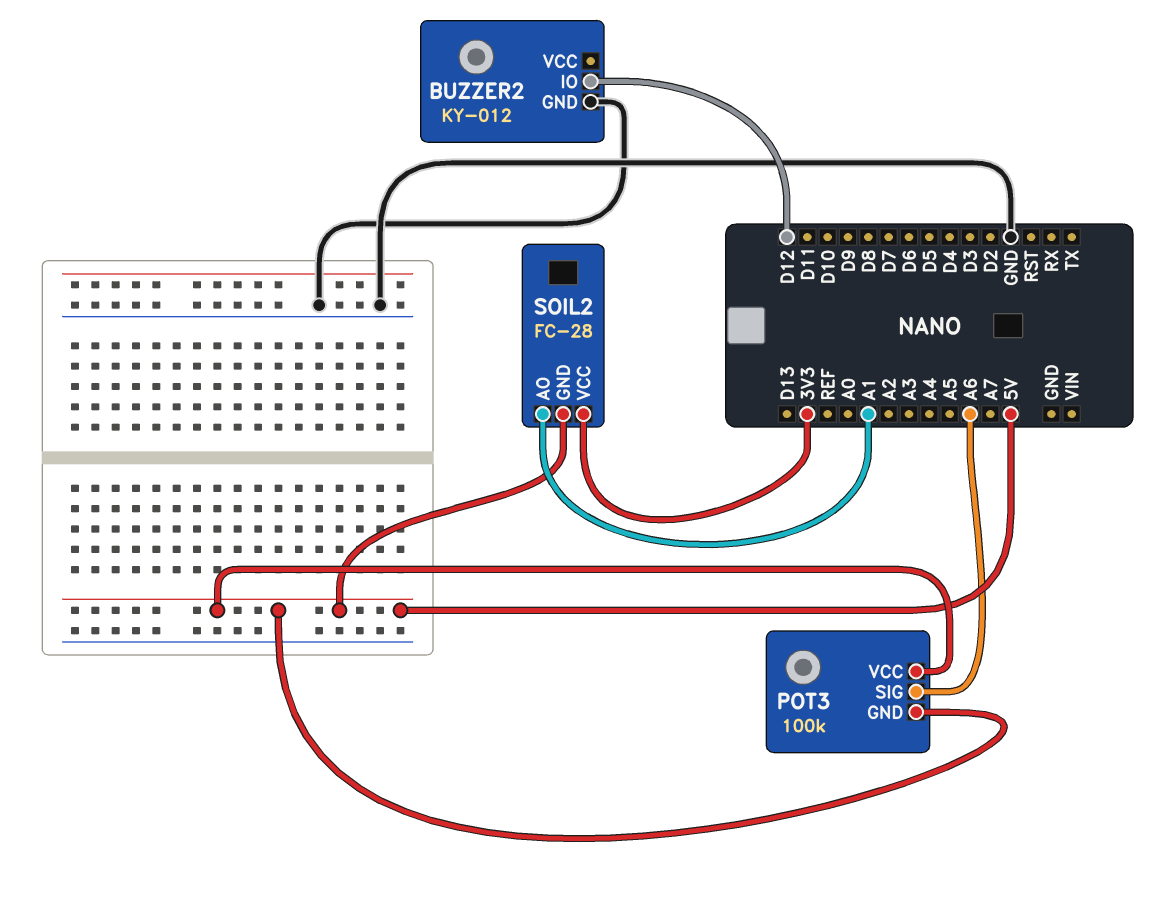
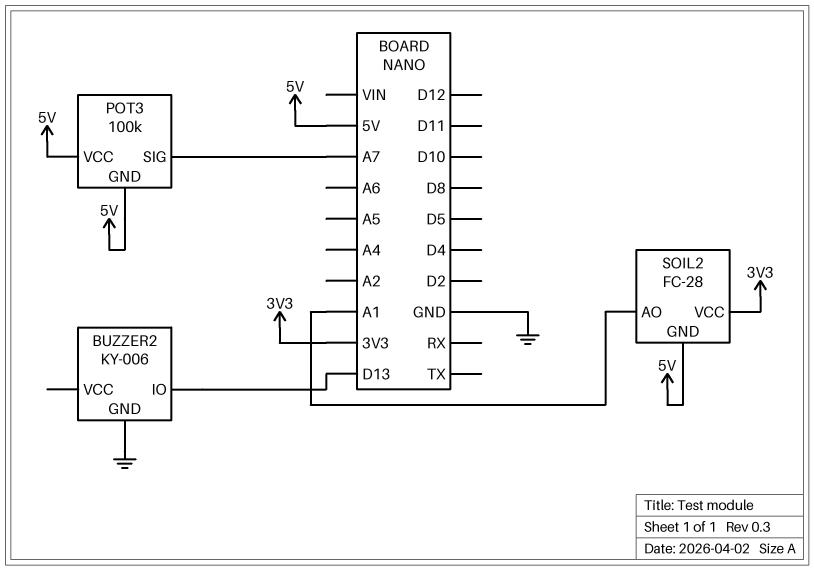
BUZZER2: KY-012 -> KY-006
BUZZER2 pin IO: D12 -> D13
POT3 pin SIG: A6 -> A7

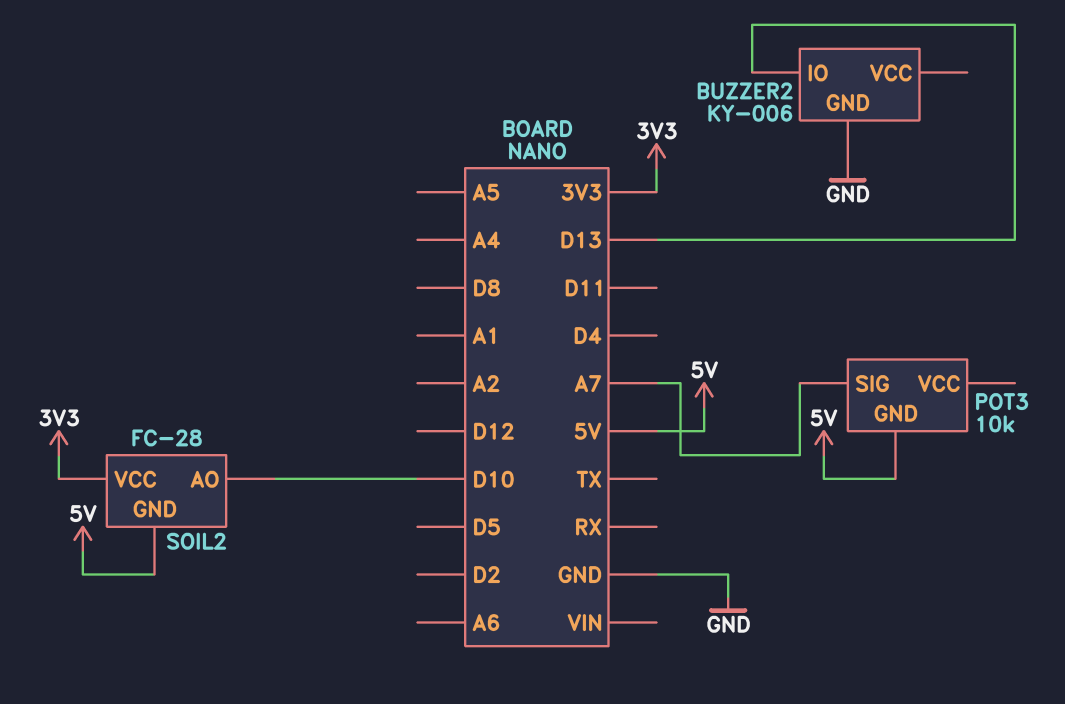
POT3: 100k -> 10k
POT3 pin VCC: 5V -> none
SOIL2 pin AO: A1 -> D10

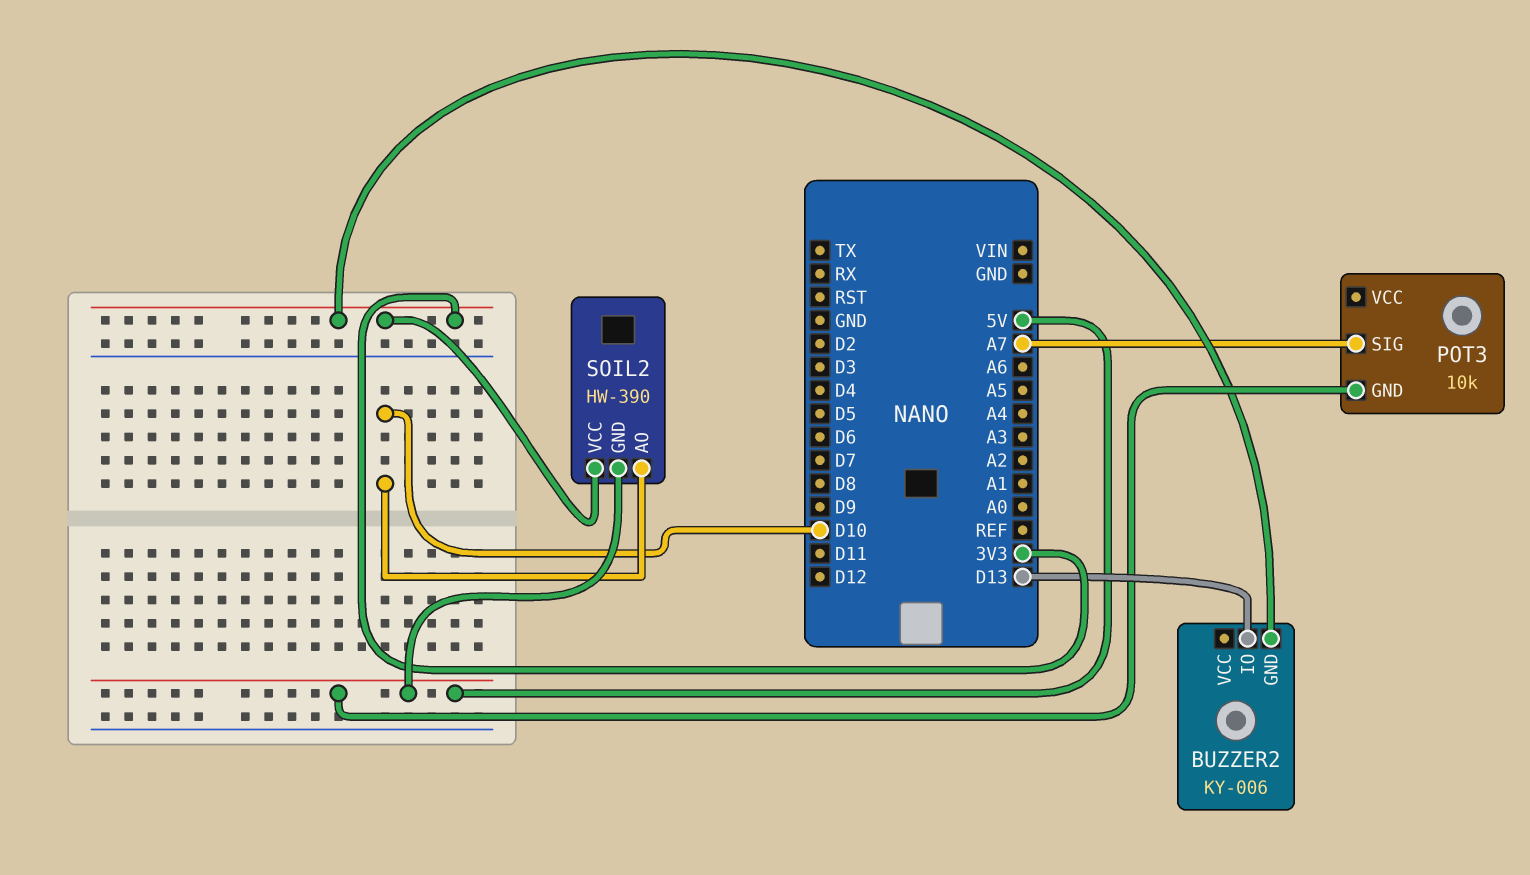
BUZZER2 pin GND: GND -> 3V3
SOIL2: FC-28 -> HW-390

